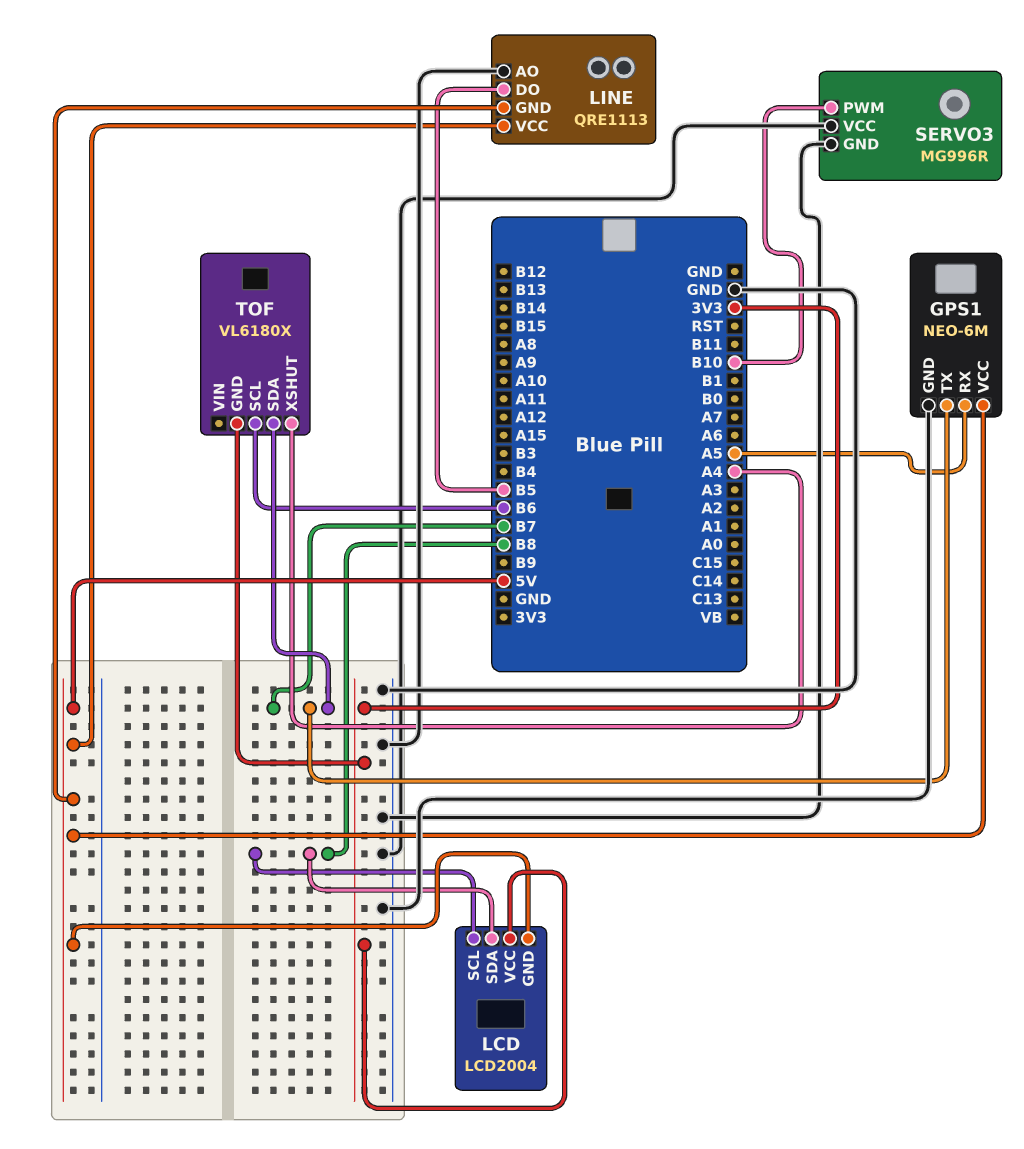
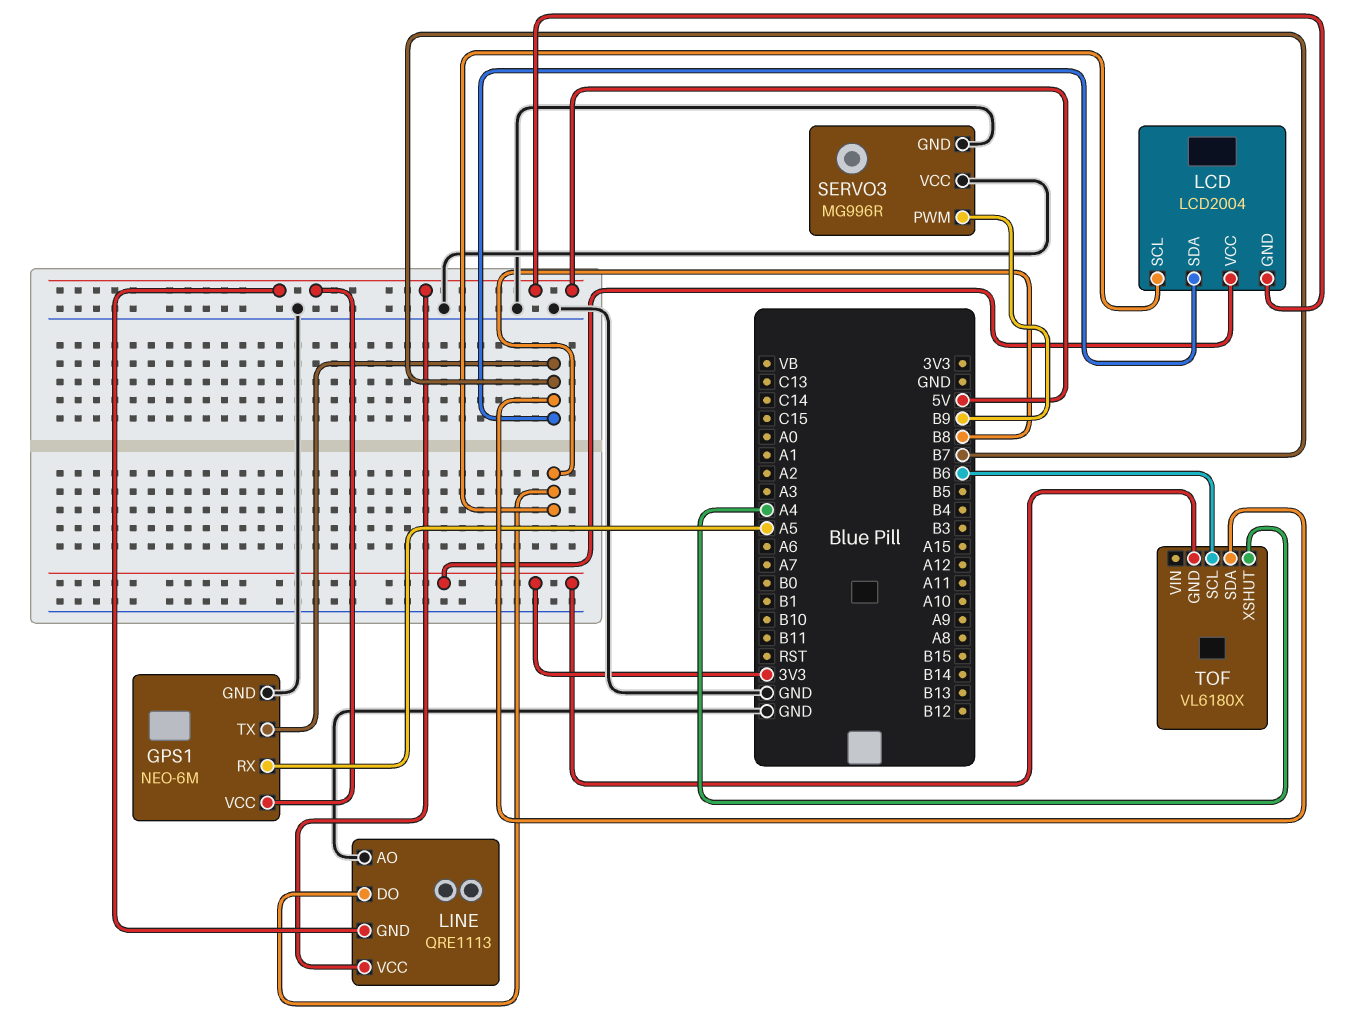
LCD pin SDA: B8 -> B7
LINE pin DO: B5 -> B8
SERVO3 pin PWM: B10 -> B9

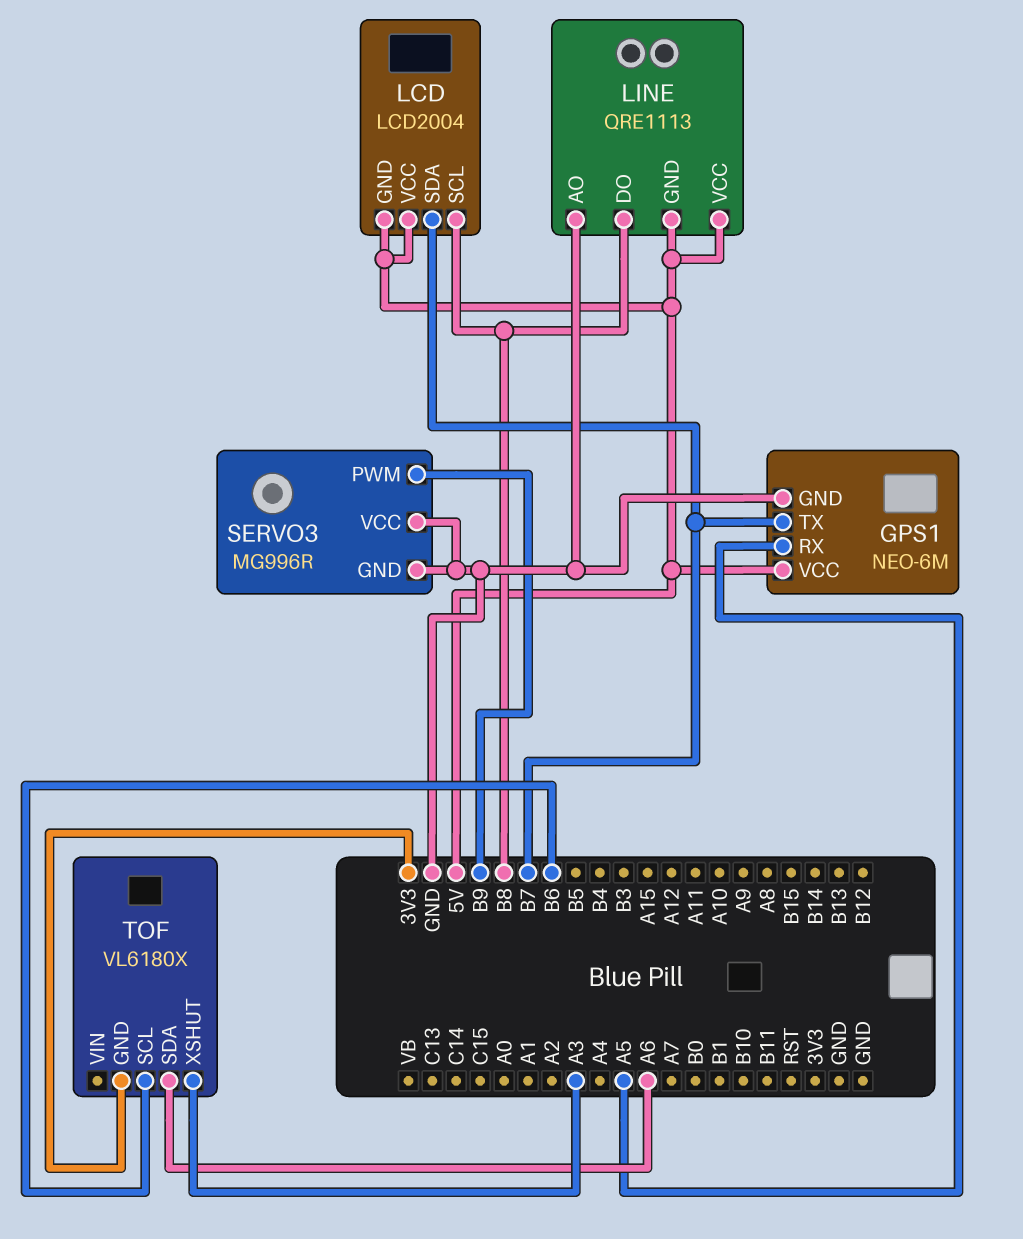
LCD pin VCC: 3V3 -> 5V
TOF pin SDA: B7 -> A6
TOF pin XSHUT: A4 -> A3

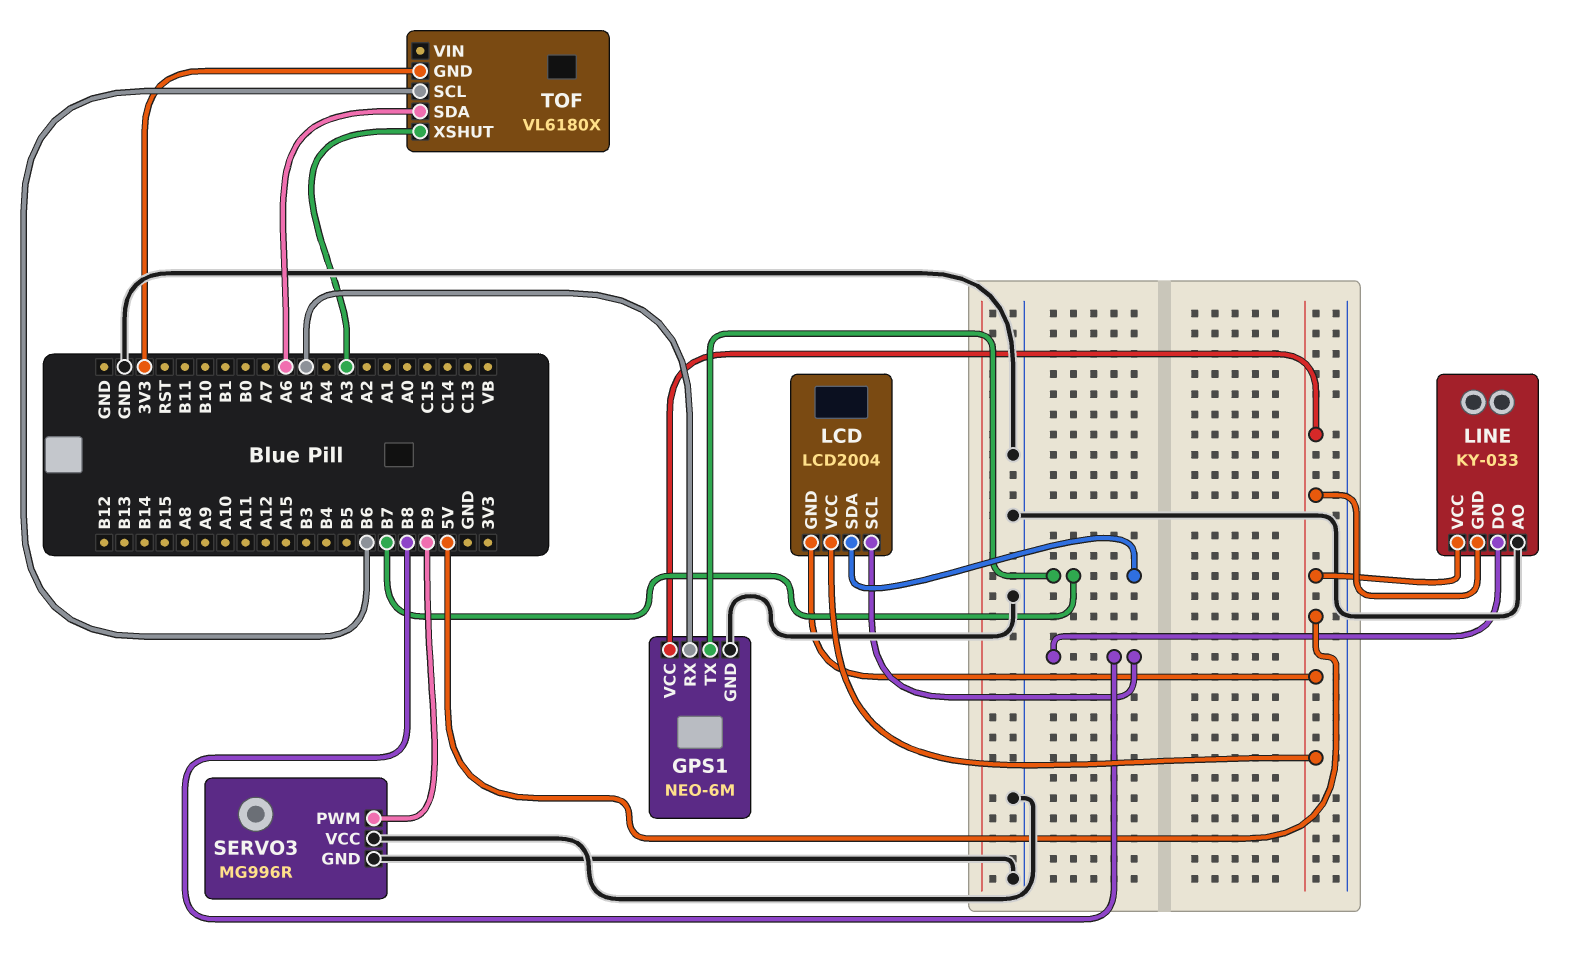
LINE: QRE1113 -> KY-033

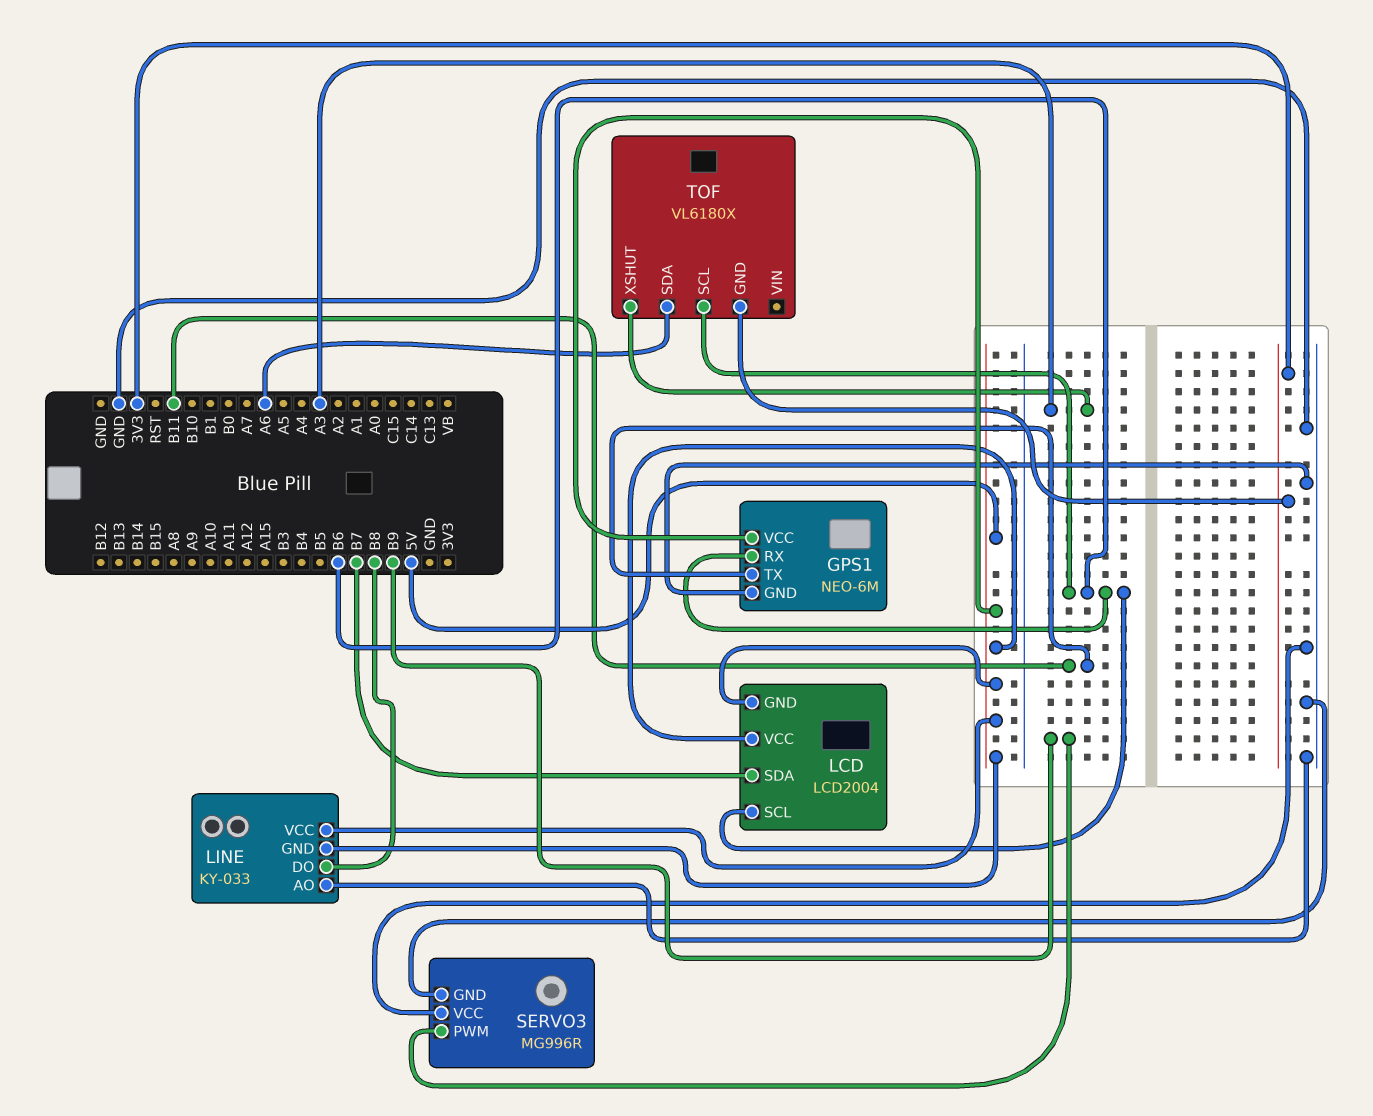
GPS1 pin RX: A5 -> B6
GPS1 pin TX: B7 -> B11
LCD pin SCL: B8 -> B6

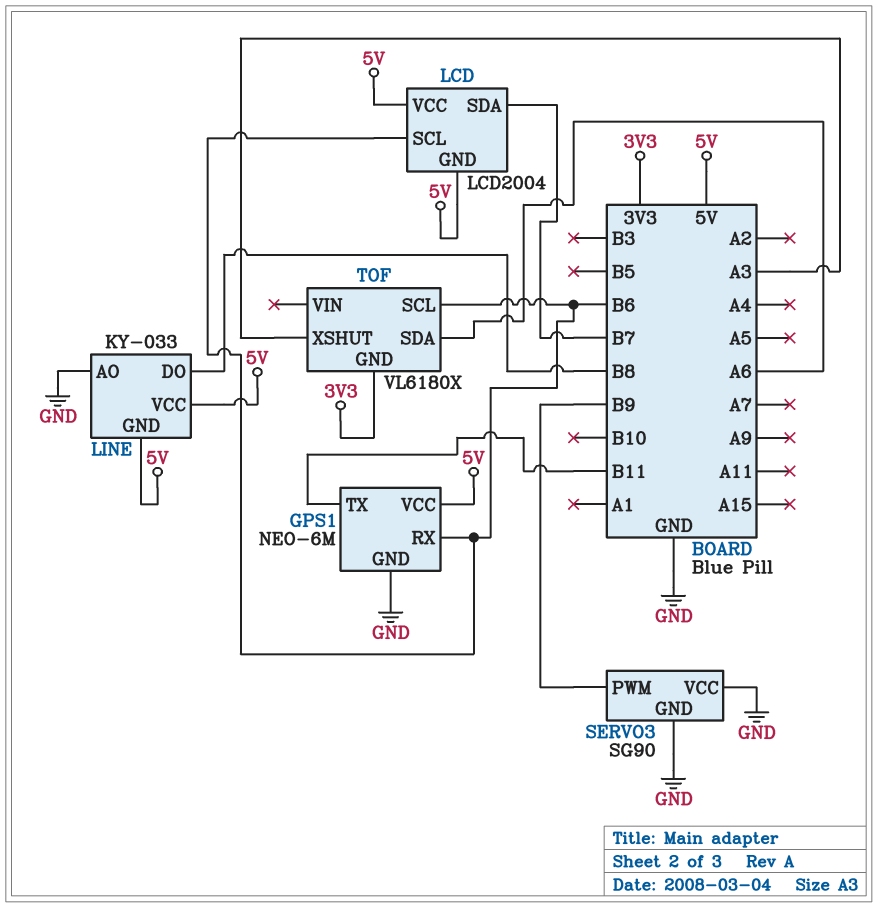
SERVO3: MG996R -> SG90

